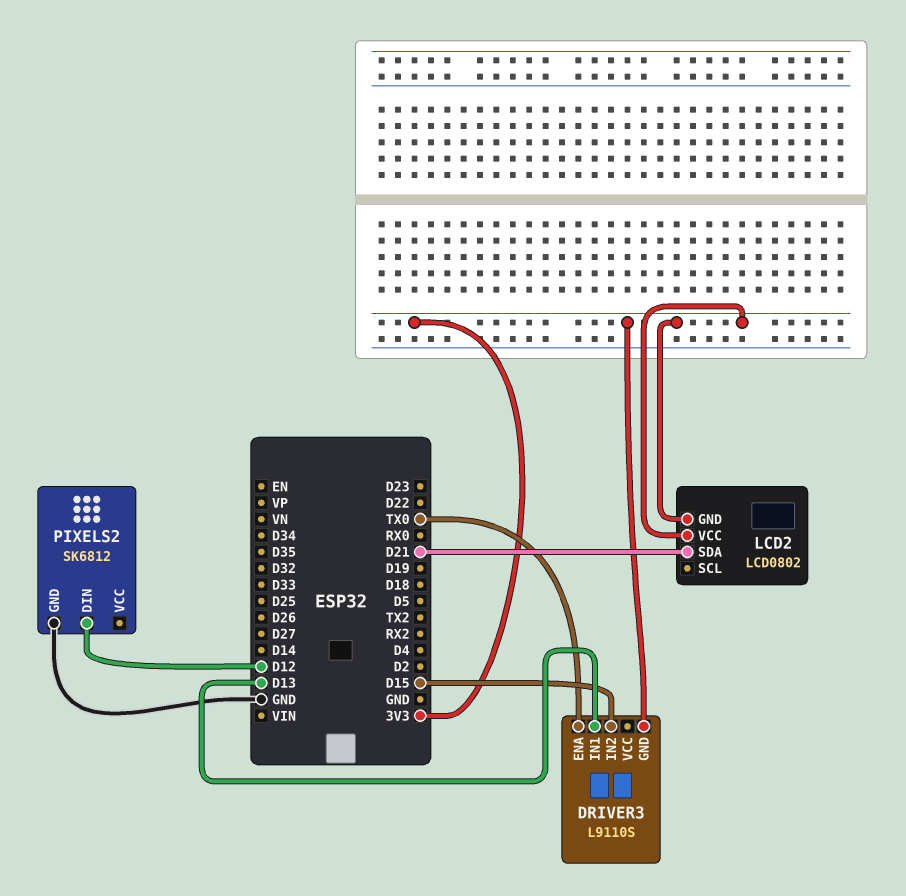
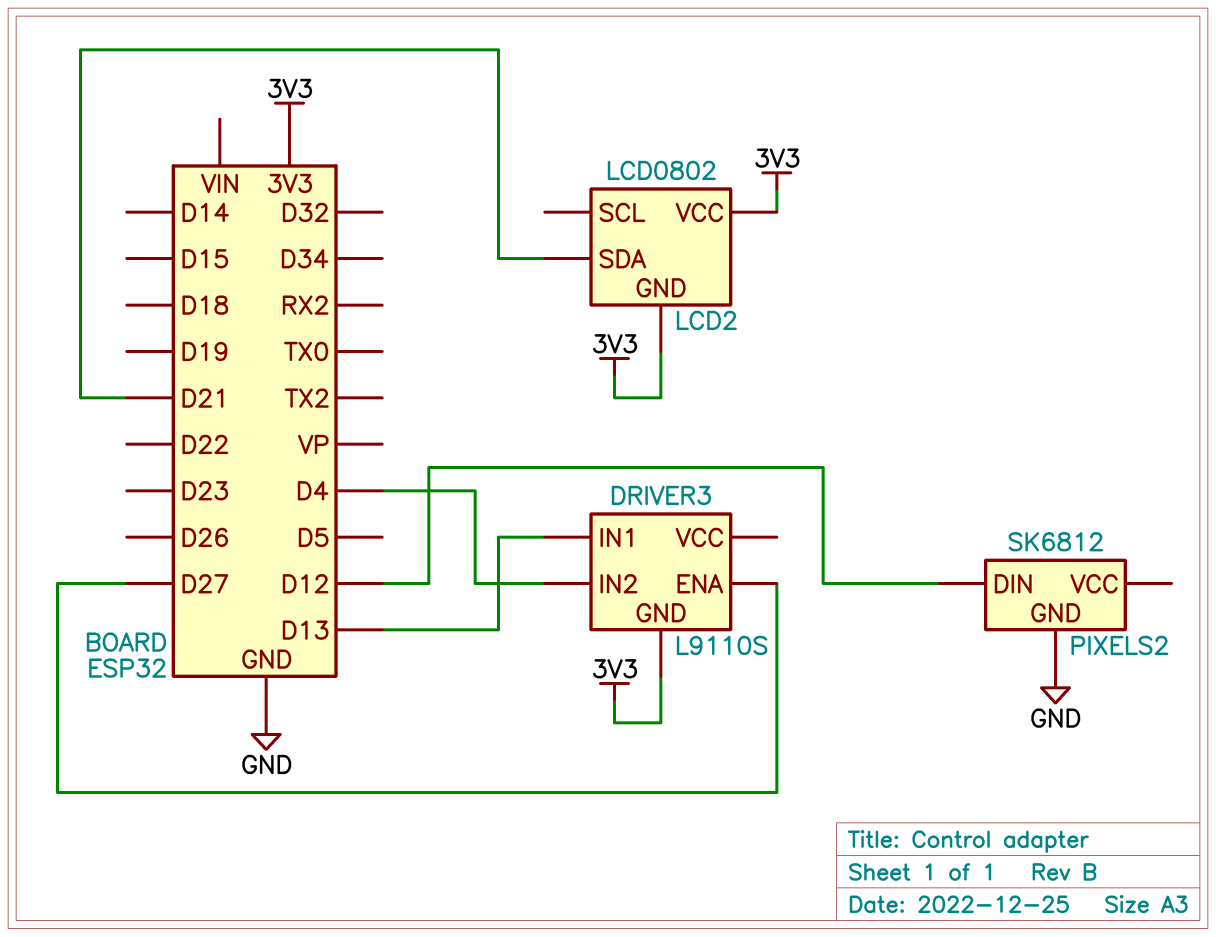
DRIVER3 pin ENA: TX0 -> D27
DRIVER3 pin IN2: D15 -> D4

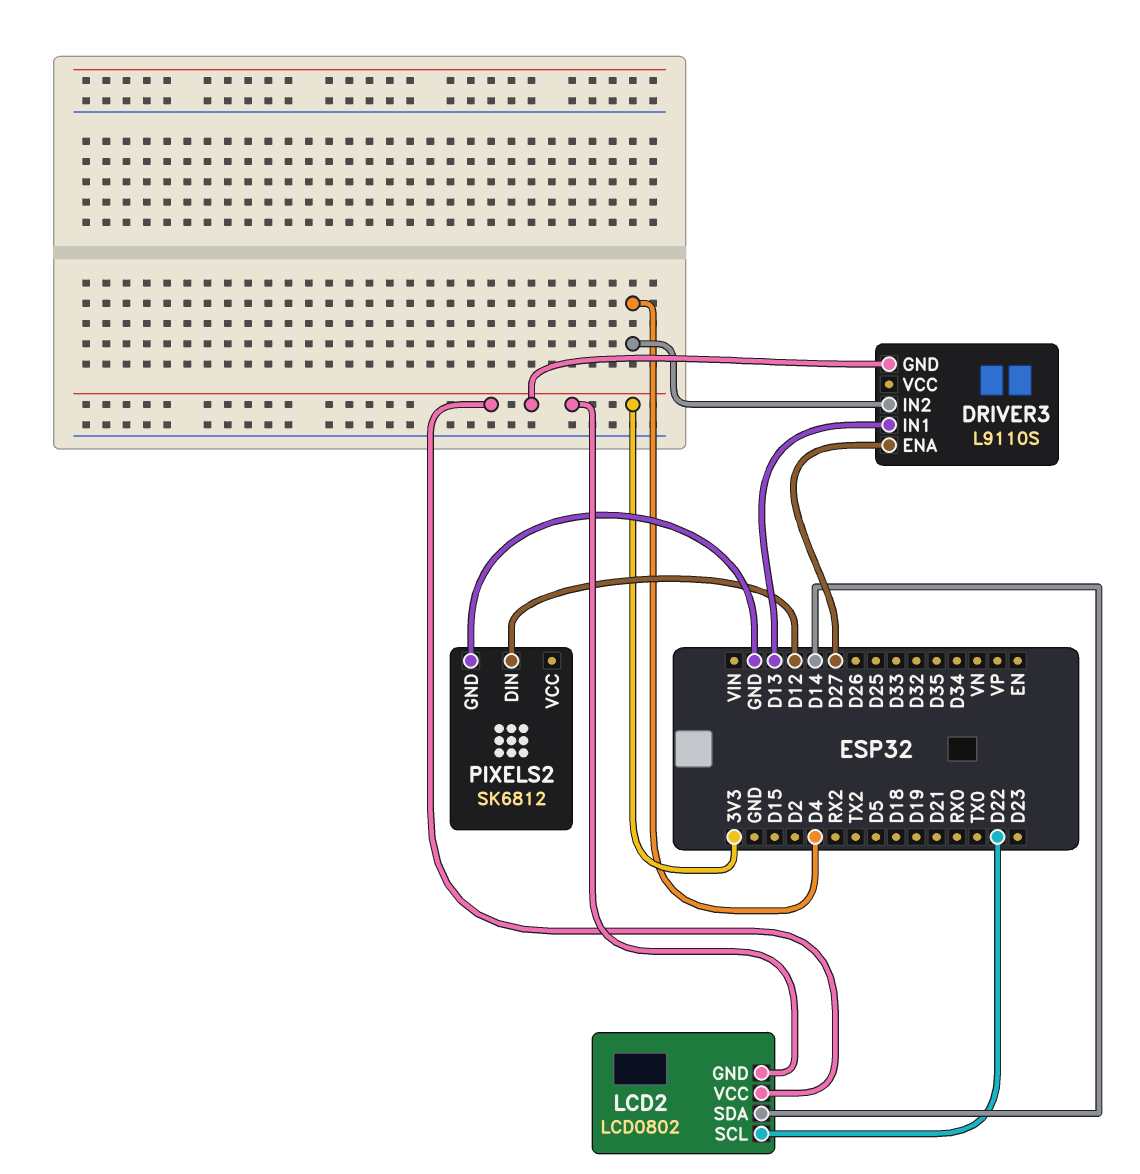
LCD2 pin SCL: none -> D22
LCD2 pin SDA: D21 -> D14

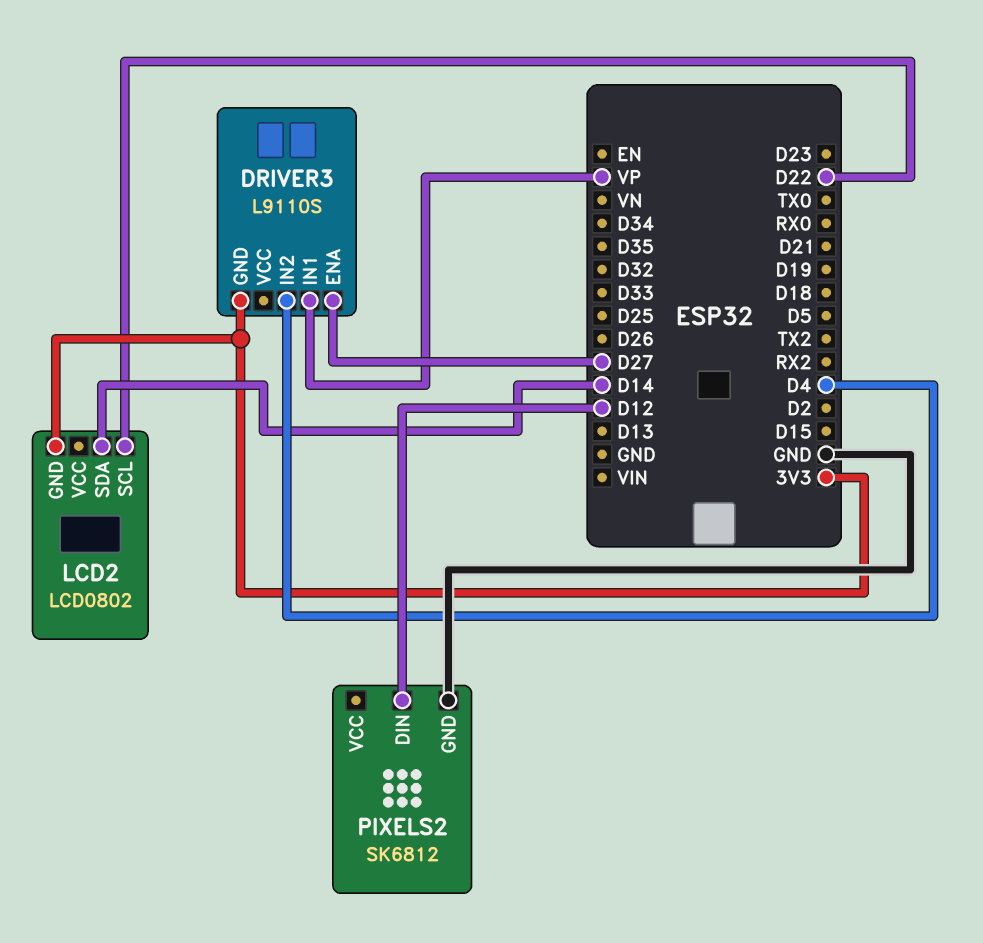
DRIVER3 pin IN1: D13 -> VP
LCD2 pin VCC: 3V3 -> none

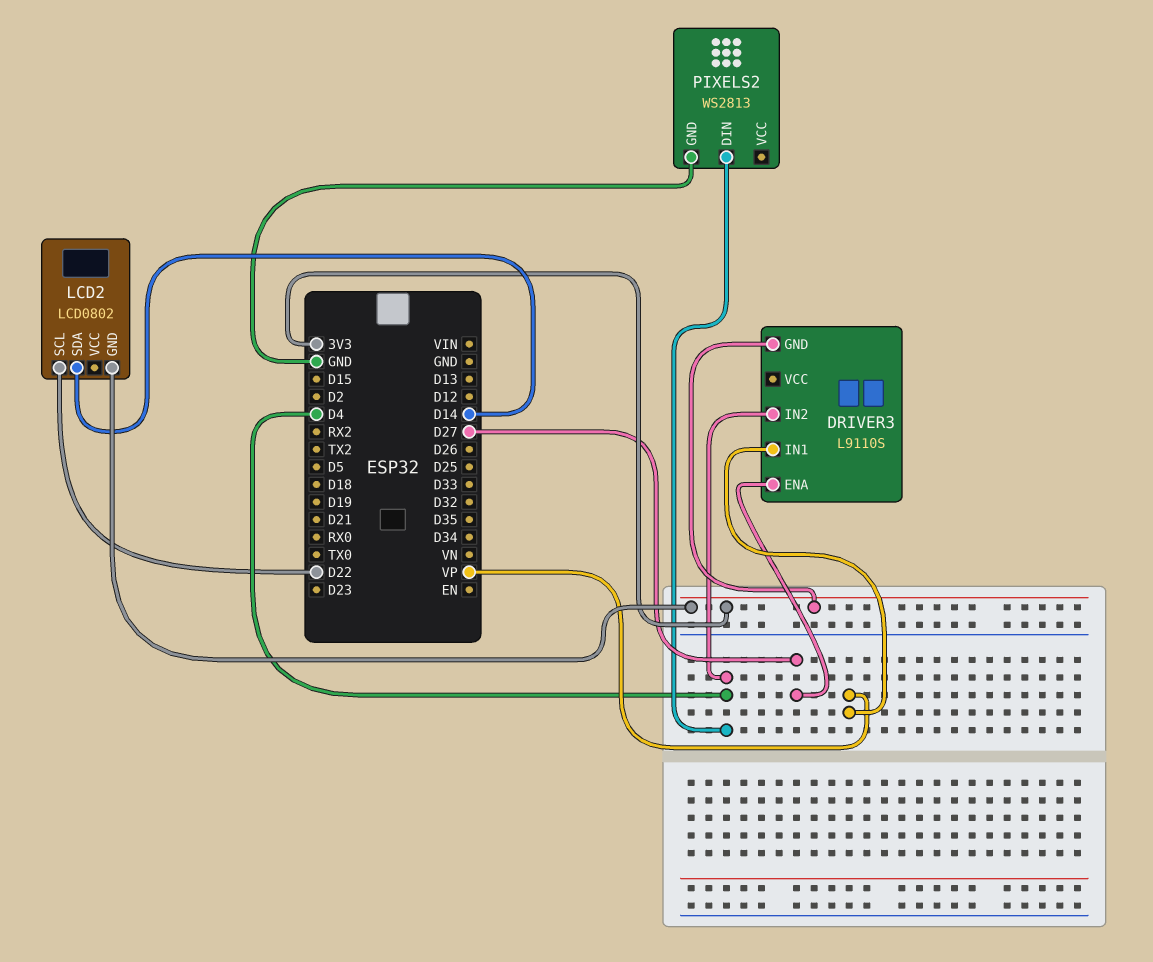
PIXELS2: SK6812 -> WS2813
PIXELS2 pin DIN: D12 -> D4

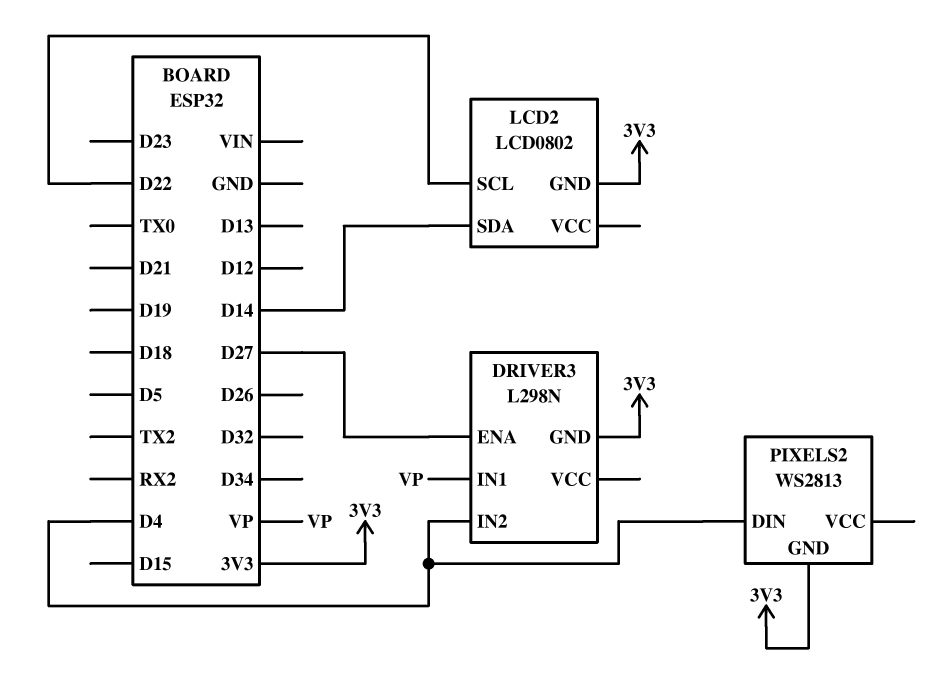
DRIVER3: L9110S -> L298N
PIXELS2 pin GND: GND -> 3V3

